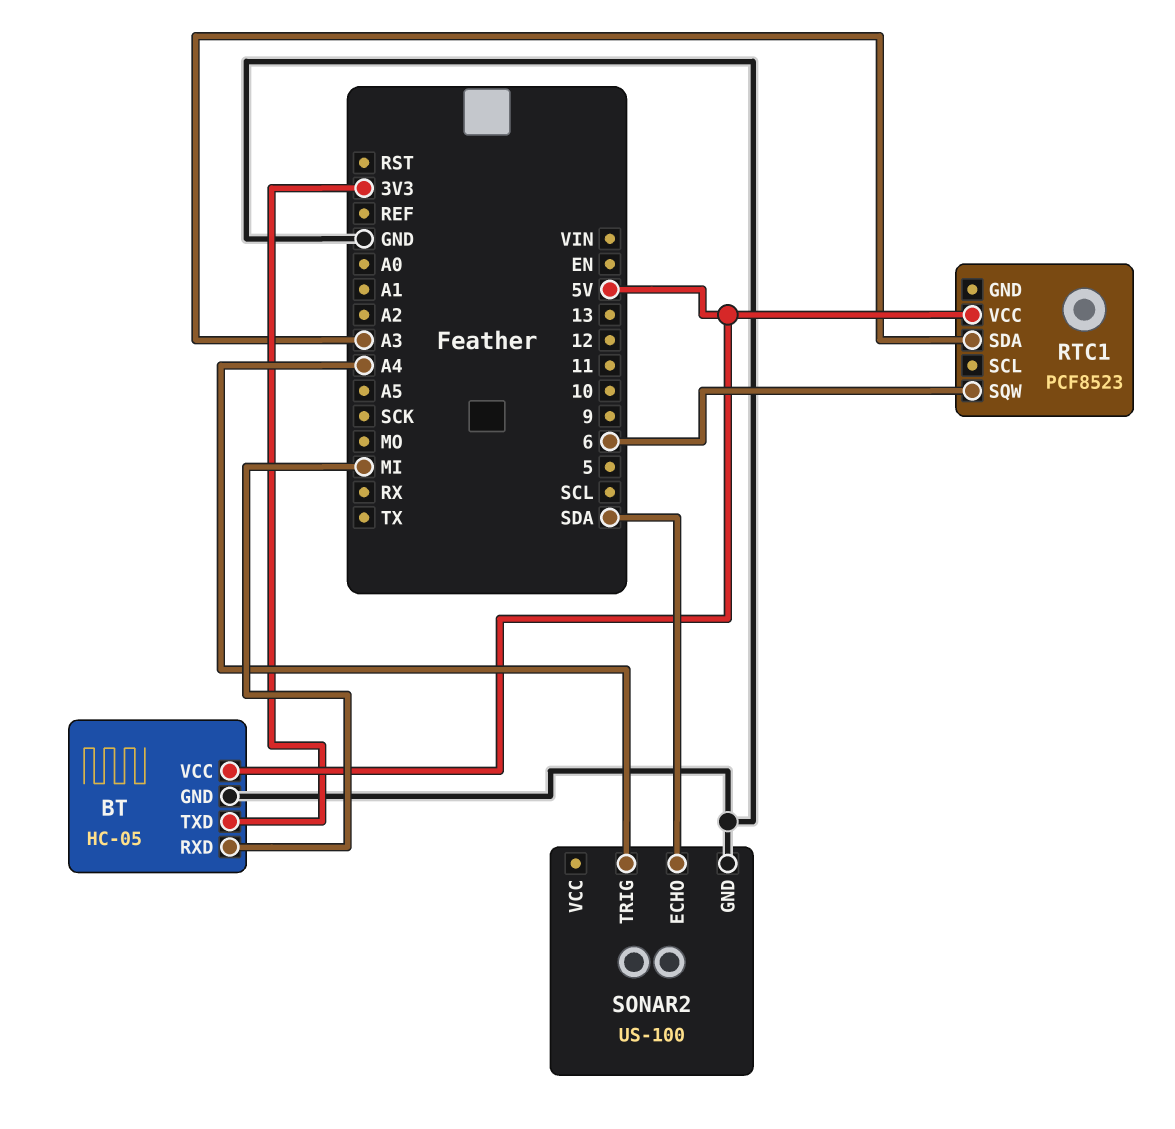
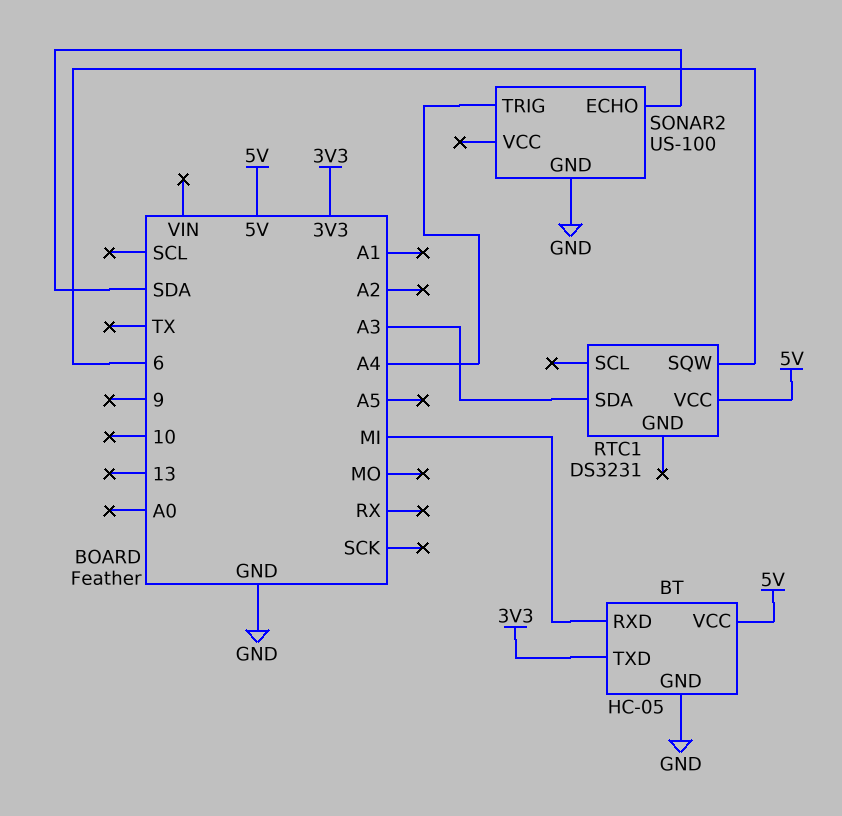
RTC1: PCF8523 -> DS3231

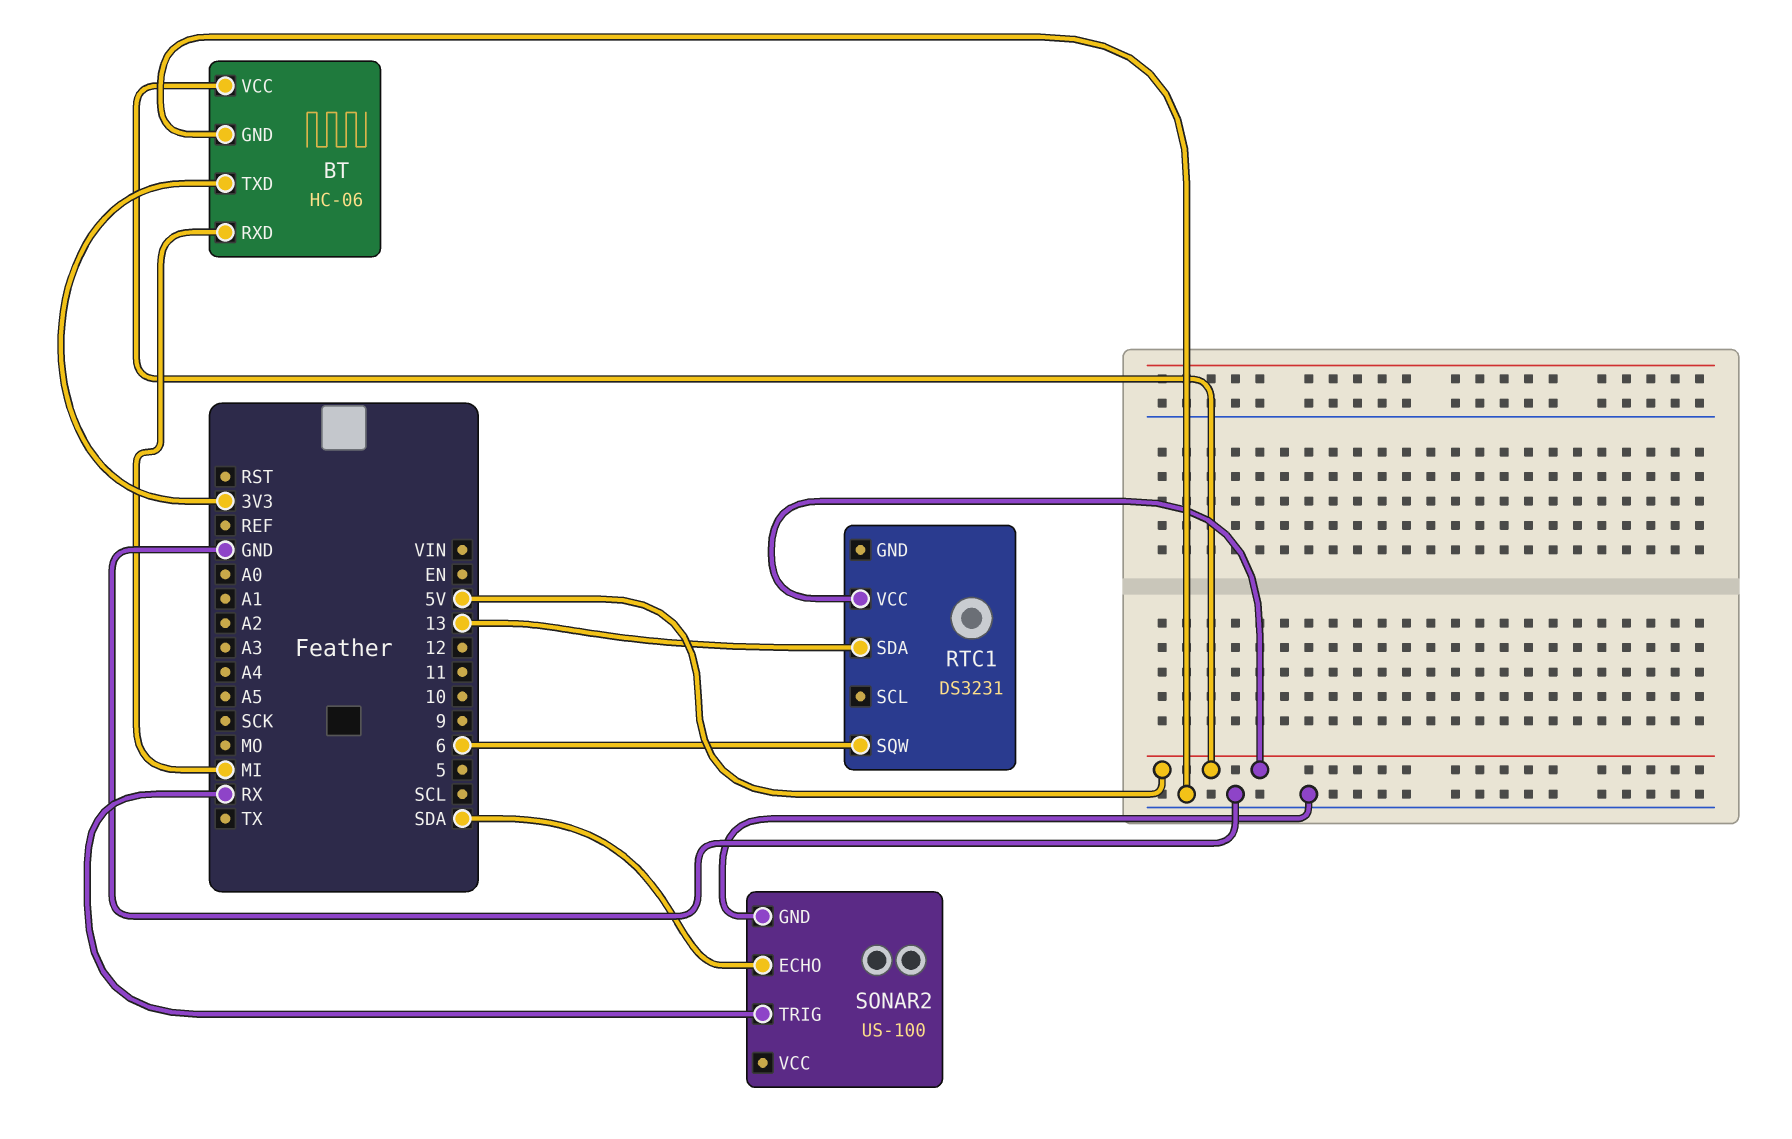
BT: HC-05 -> HC-06
RTC1 pin SDA: A3 -> 13
SONAR2 pin TRIG: A4 -> RX

